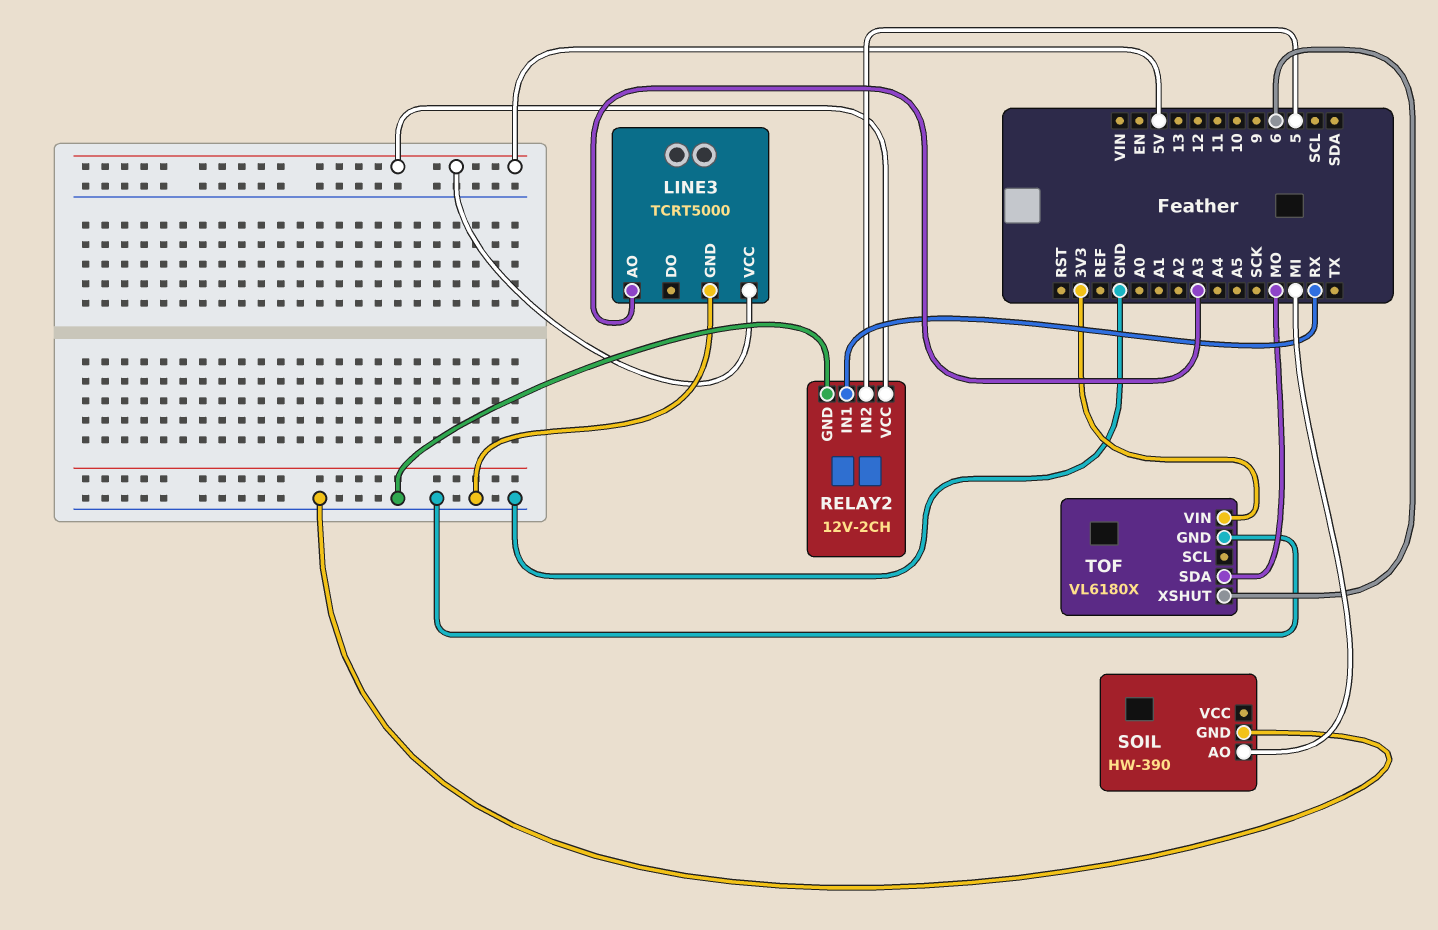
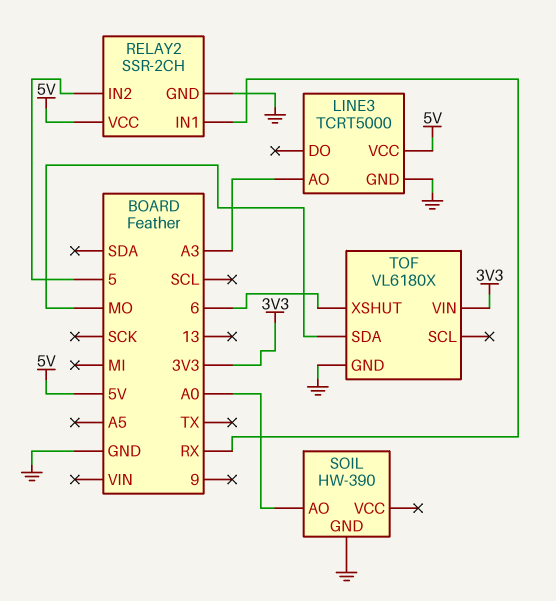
RELAY2: 12V-2CH -> SSR-2CH
SOIL pin AO: MI -> A0

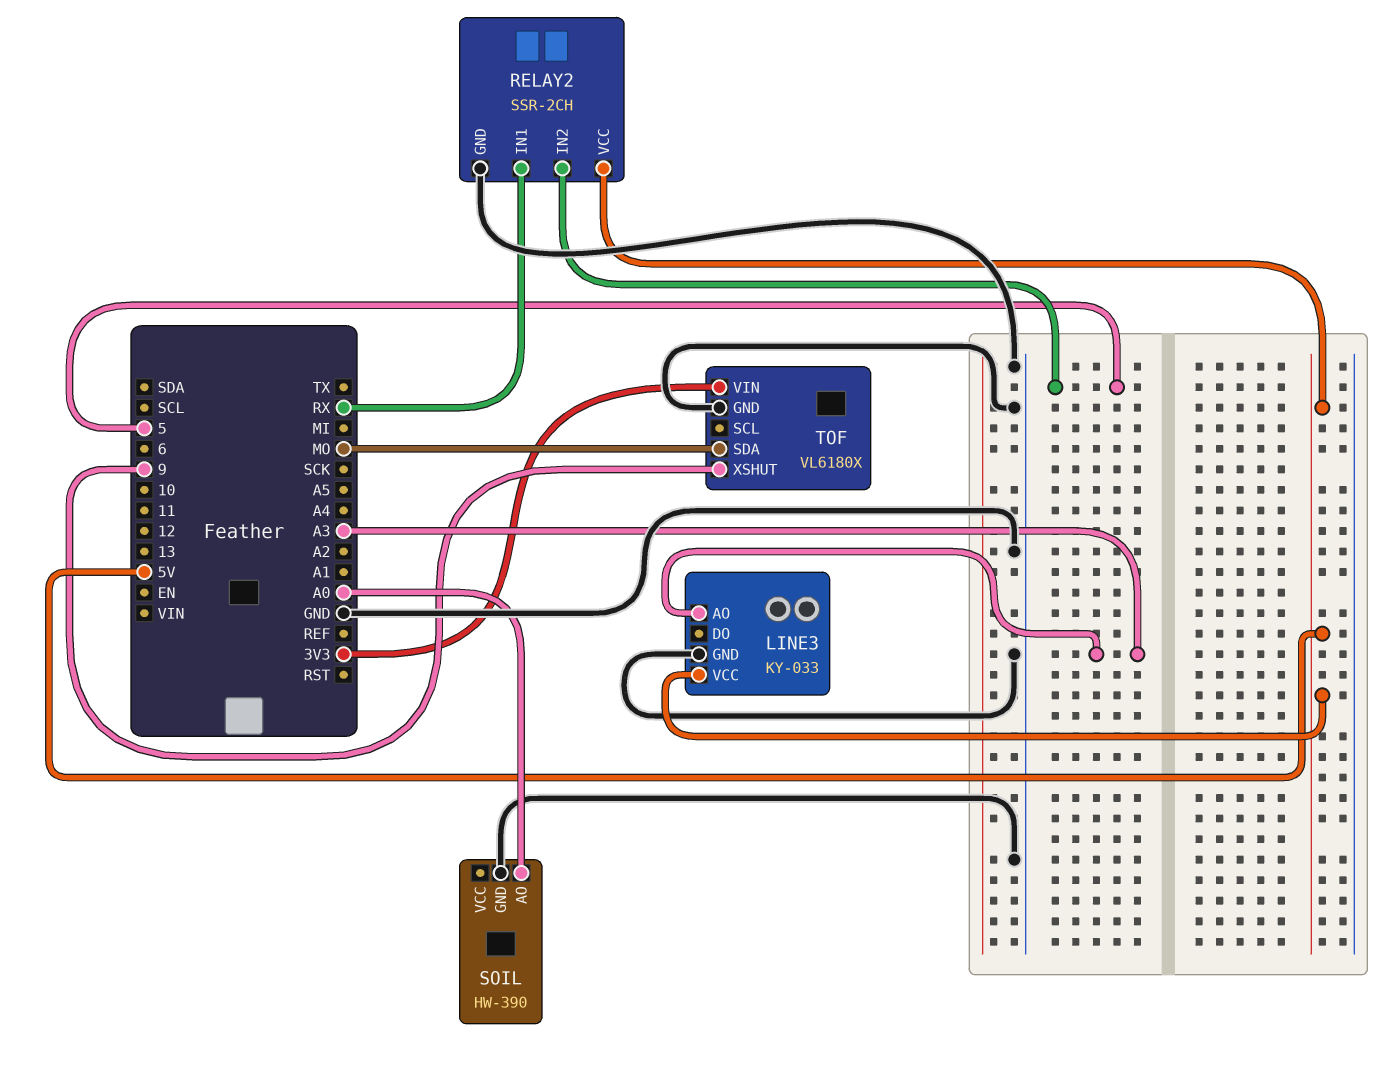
LINE3: TCRT5000 -> KY-033
TOF pin XSHUT: 6 -> 9

